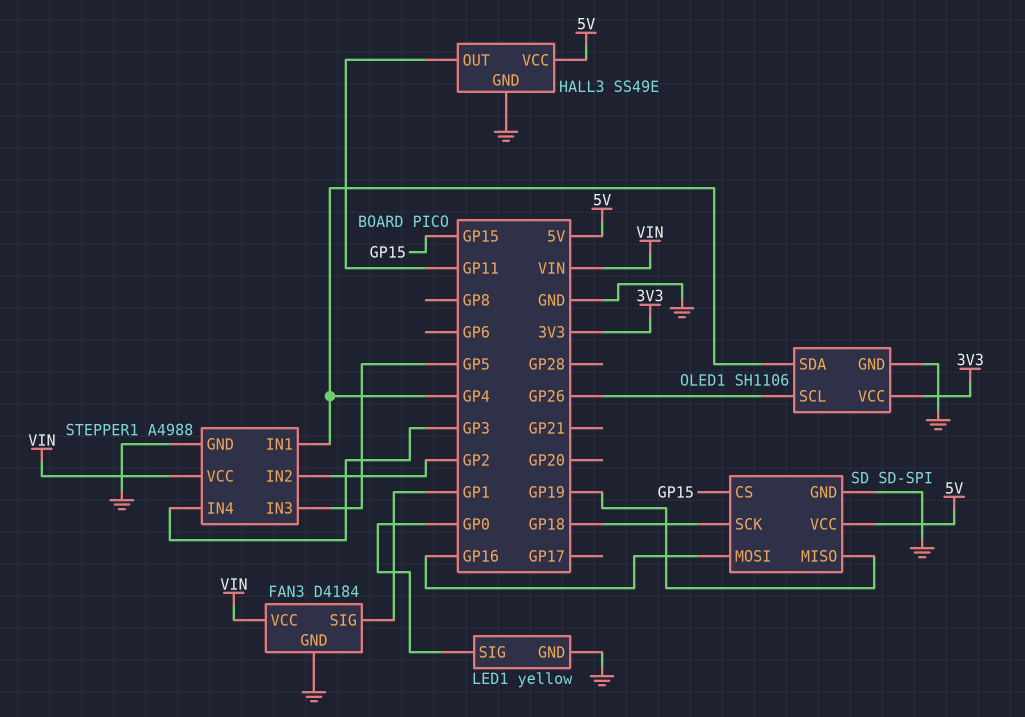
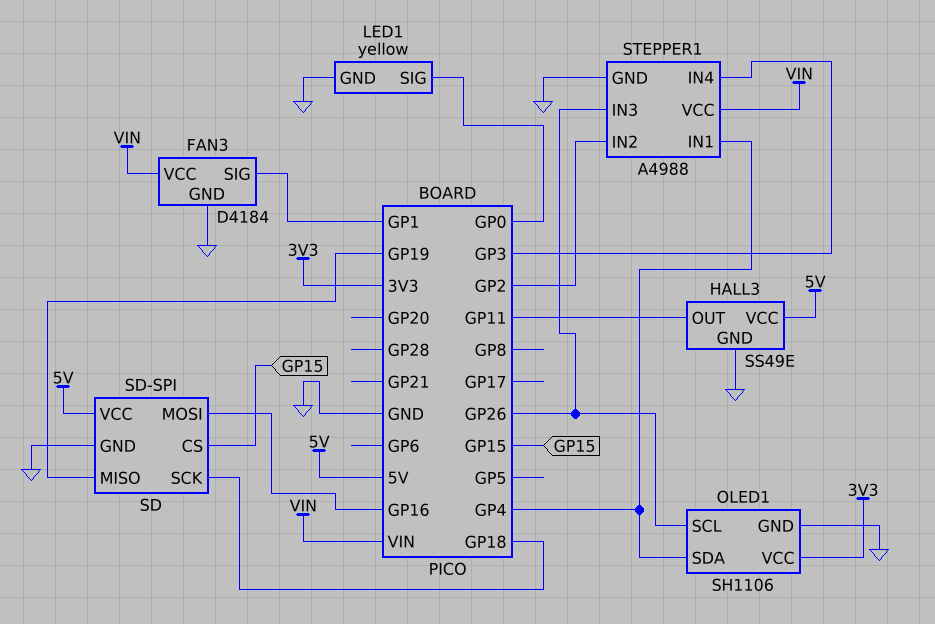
STEPPER1 pin IN3: GP5 -> GP26

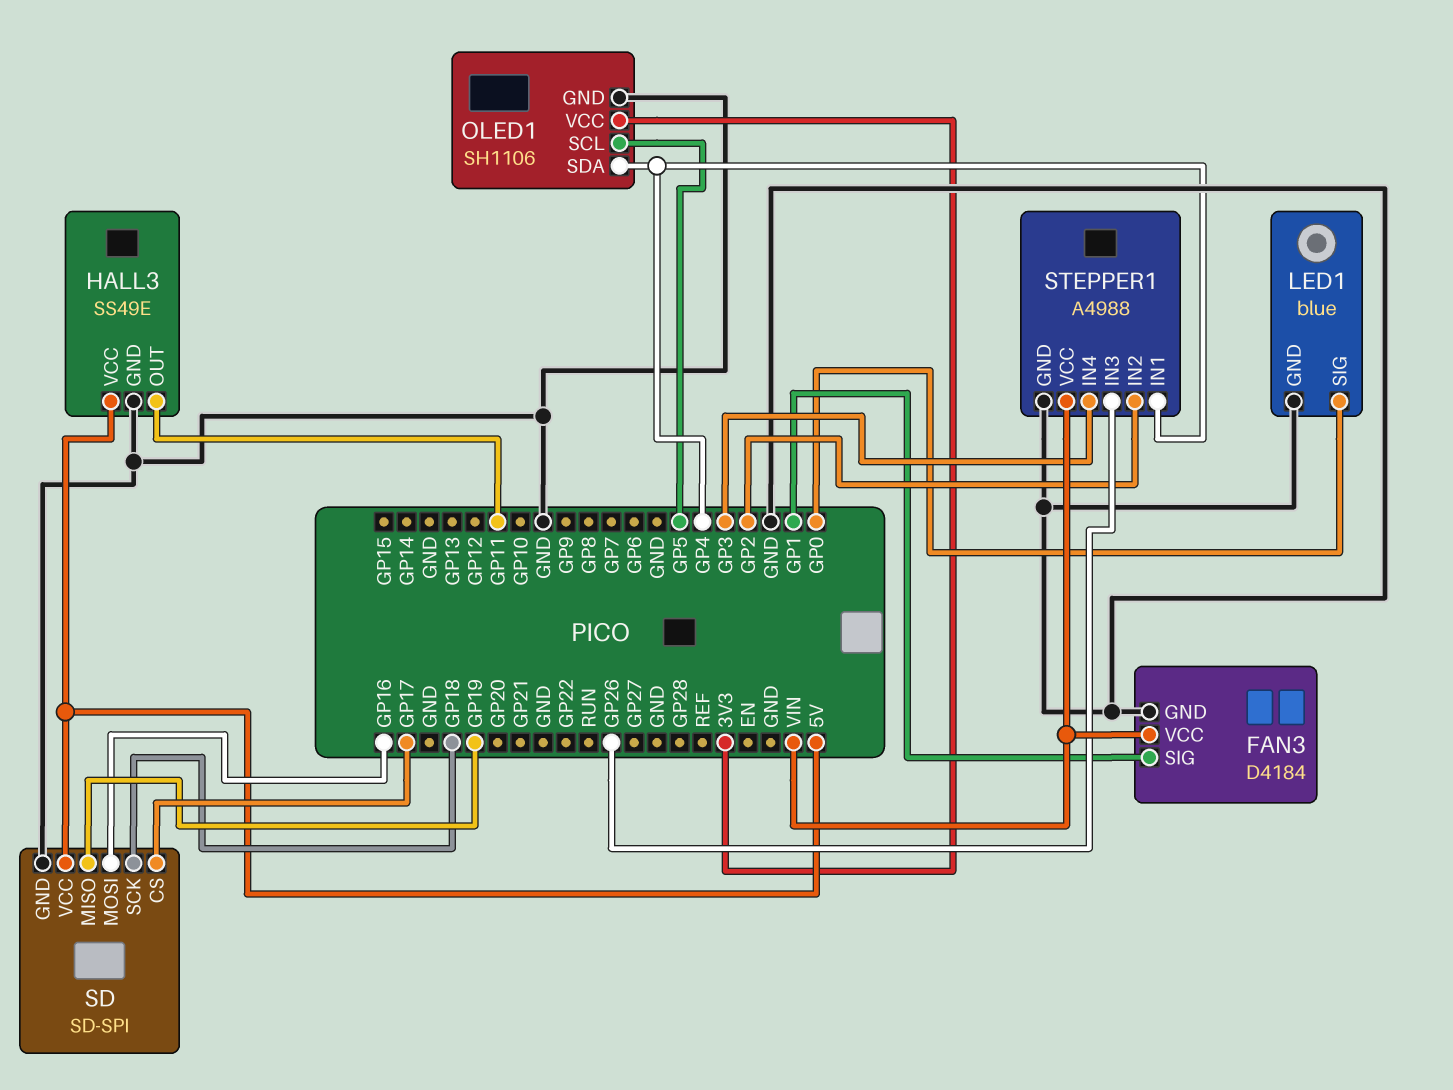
LED1: yellow -> blue
OLED1 pin SCL: GP26 -> GP5
SD pin CS: GP15 -> GP17

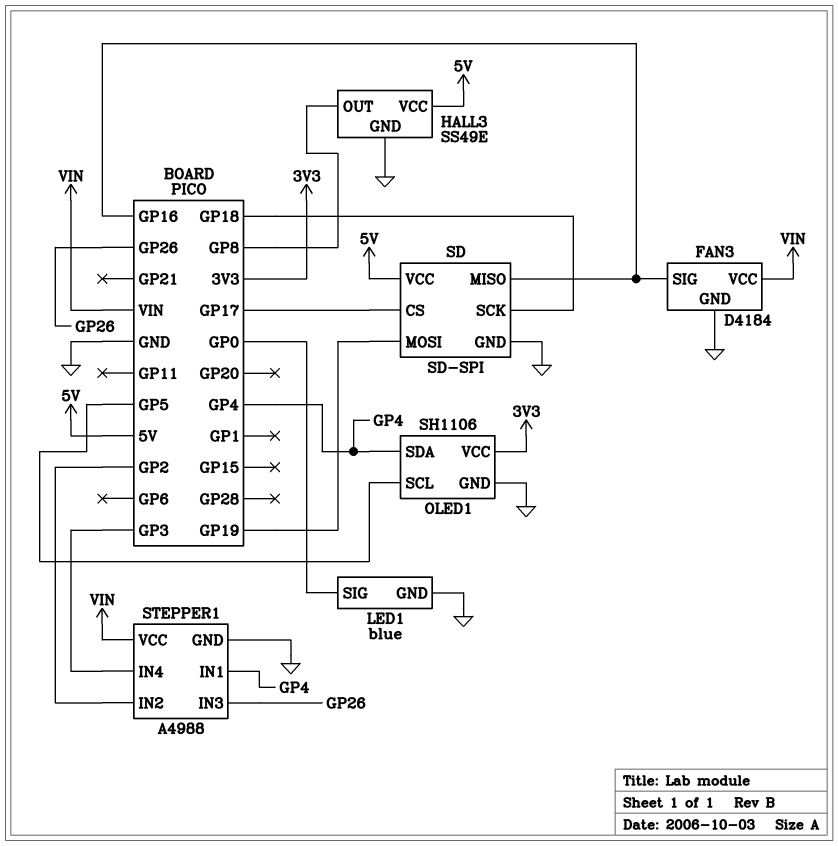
FAN3 pin SIG: GP1 -> GP16
HALL3 pin OUT: GP11 -> GP8
SD pin MISO: GP19 -> GP16
SD pin MOSI: GP16 -> GP19

